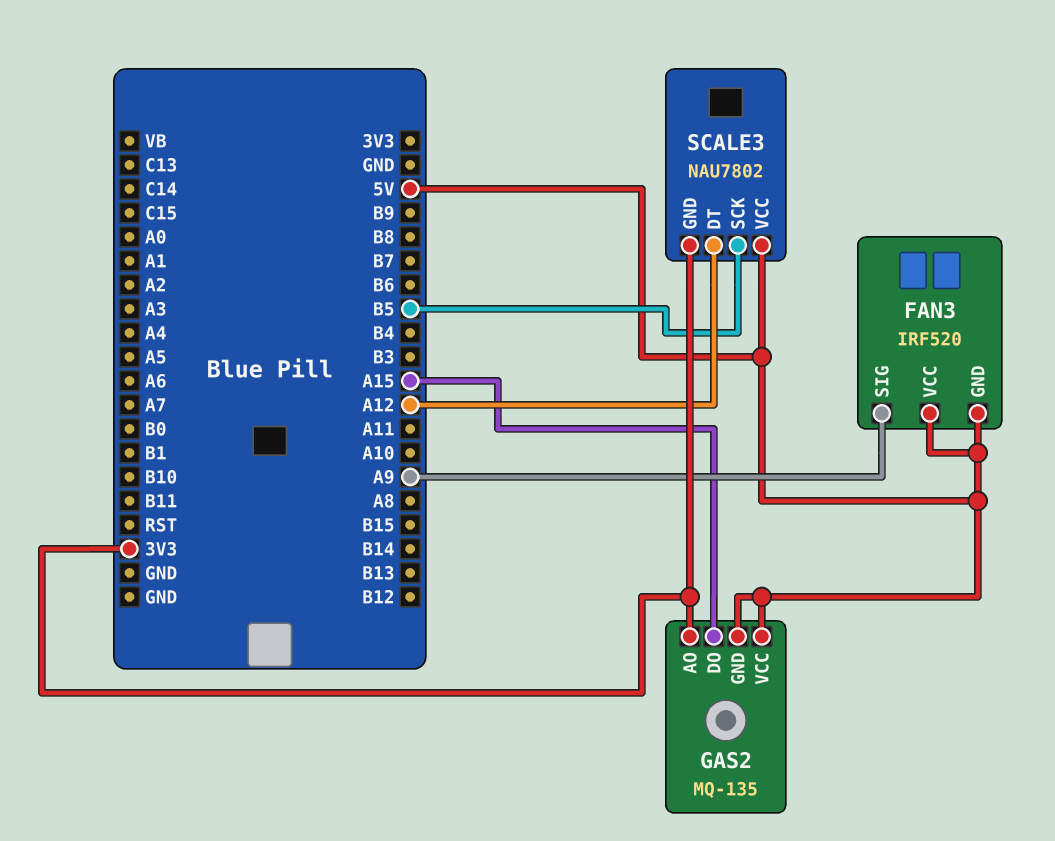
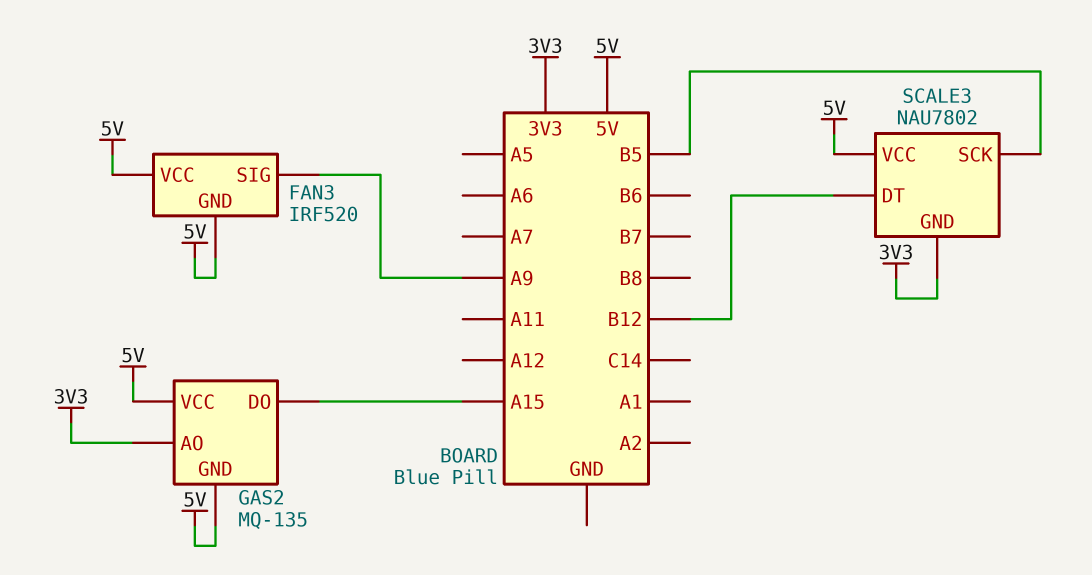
SCALE3 pin DT: A12 -> B12

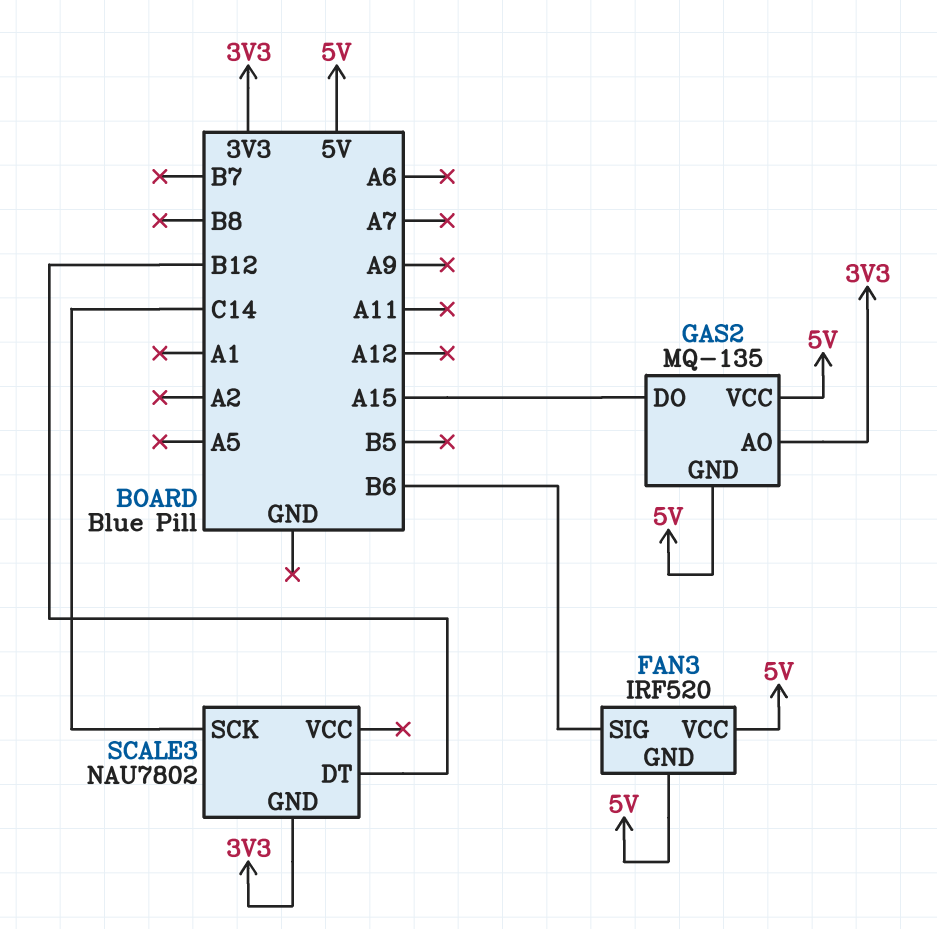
FAN3 pin SIG: A9 -> B6
SCALE3 pin SCK: B5 -> C14
SCALE3 pin VCC: 5V -> none

